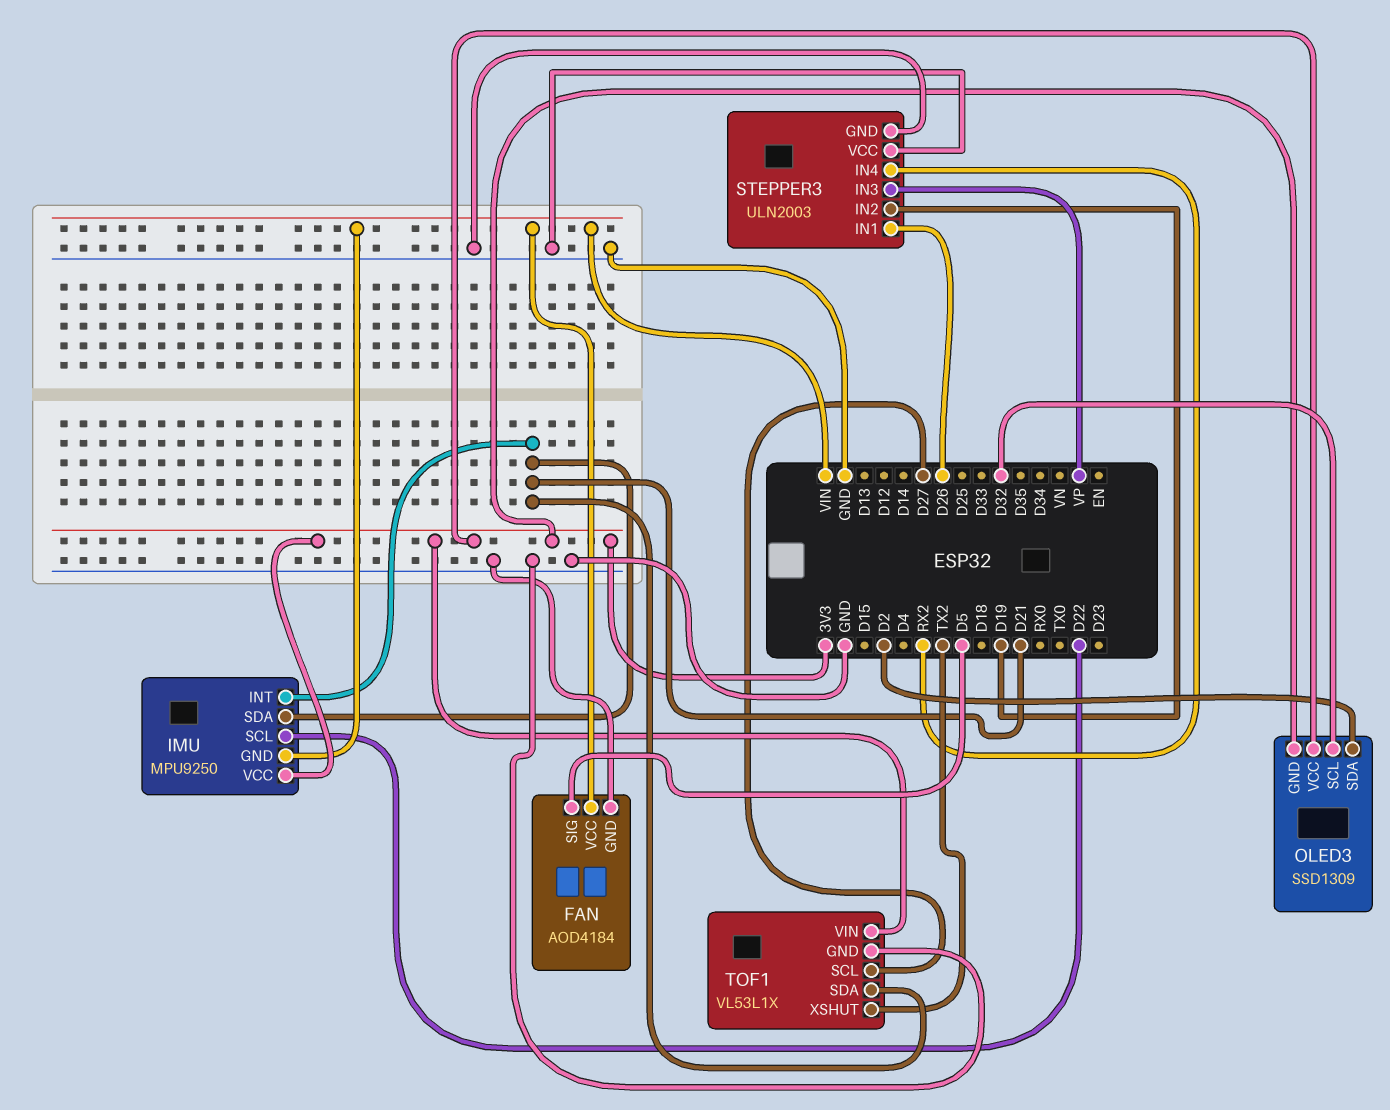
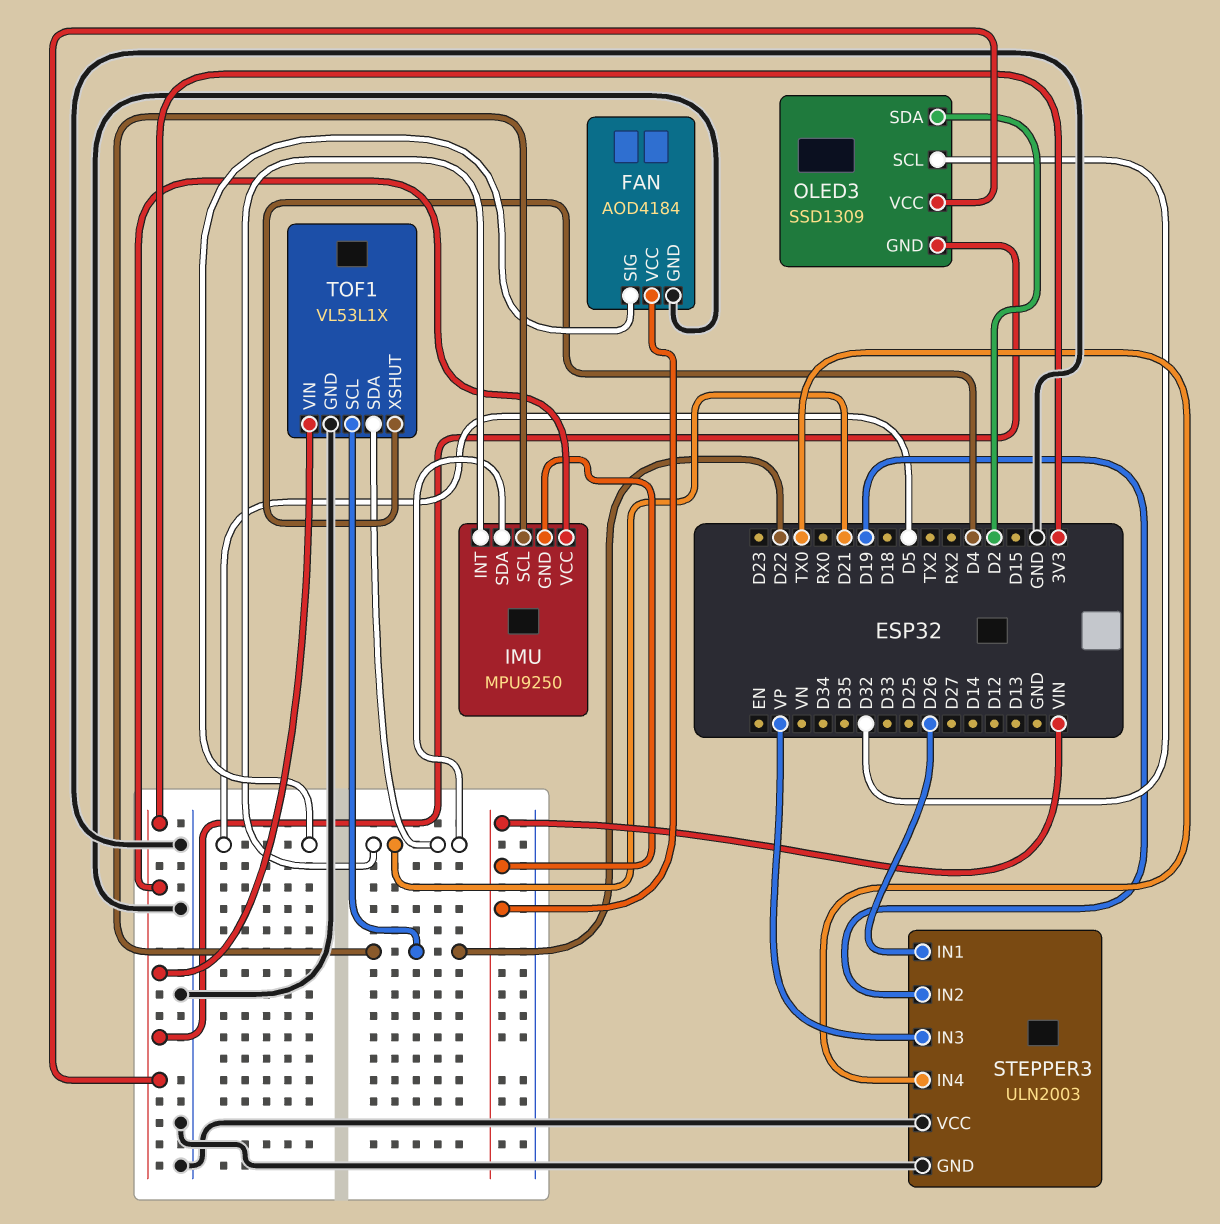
STEPPER3 pin IN4: RX2 -> TX0
TOF1 pin SCL: D27 -> D22
TOF1 pin XSHUT: TX2 -> D4

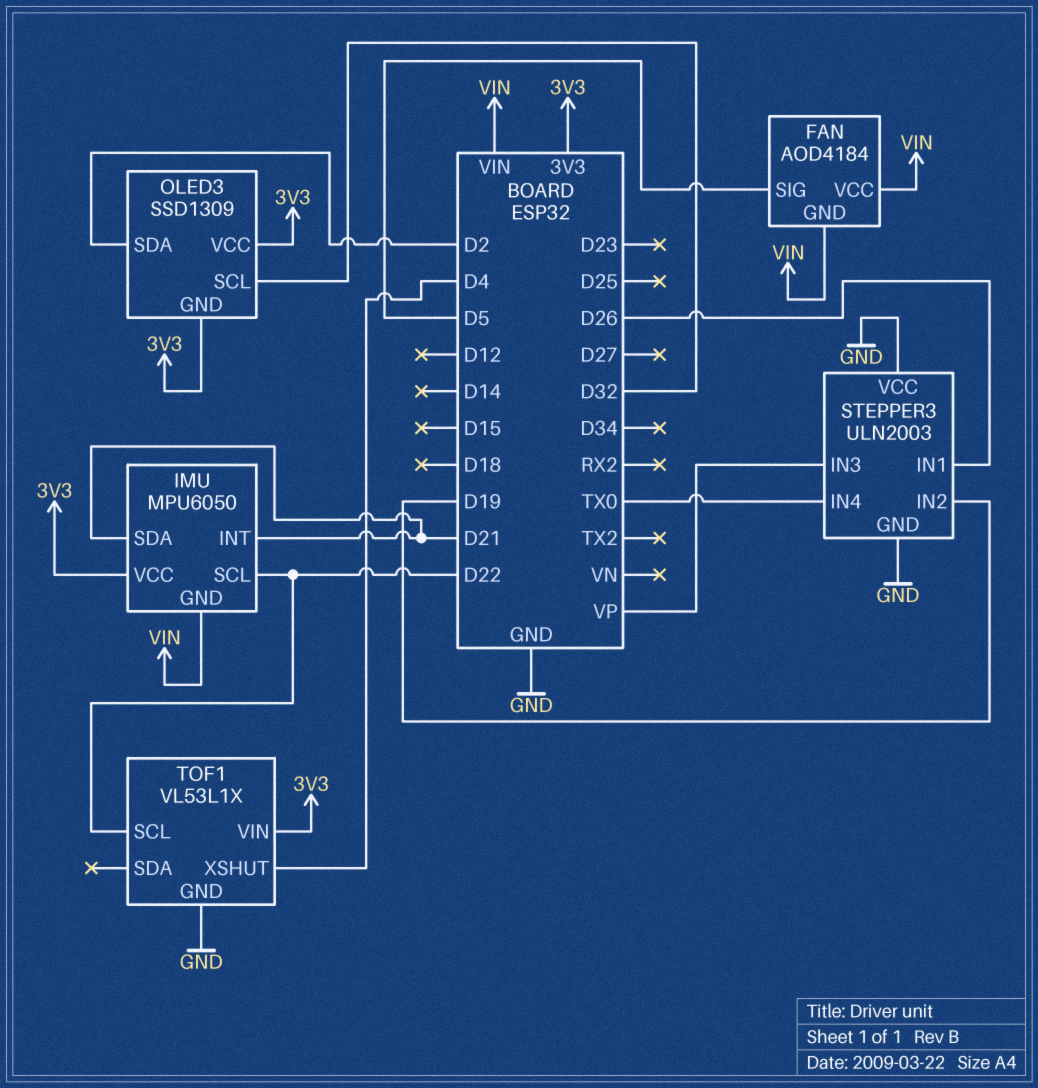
FAN pin GND: GND -> VIN
IMU: MPU9250 -> MPU6050
TOF1 pin SDA: D21 -> none

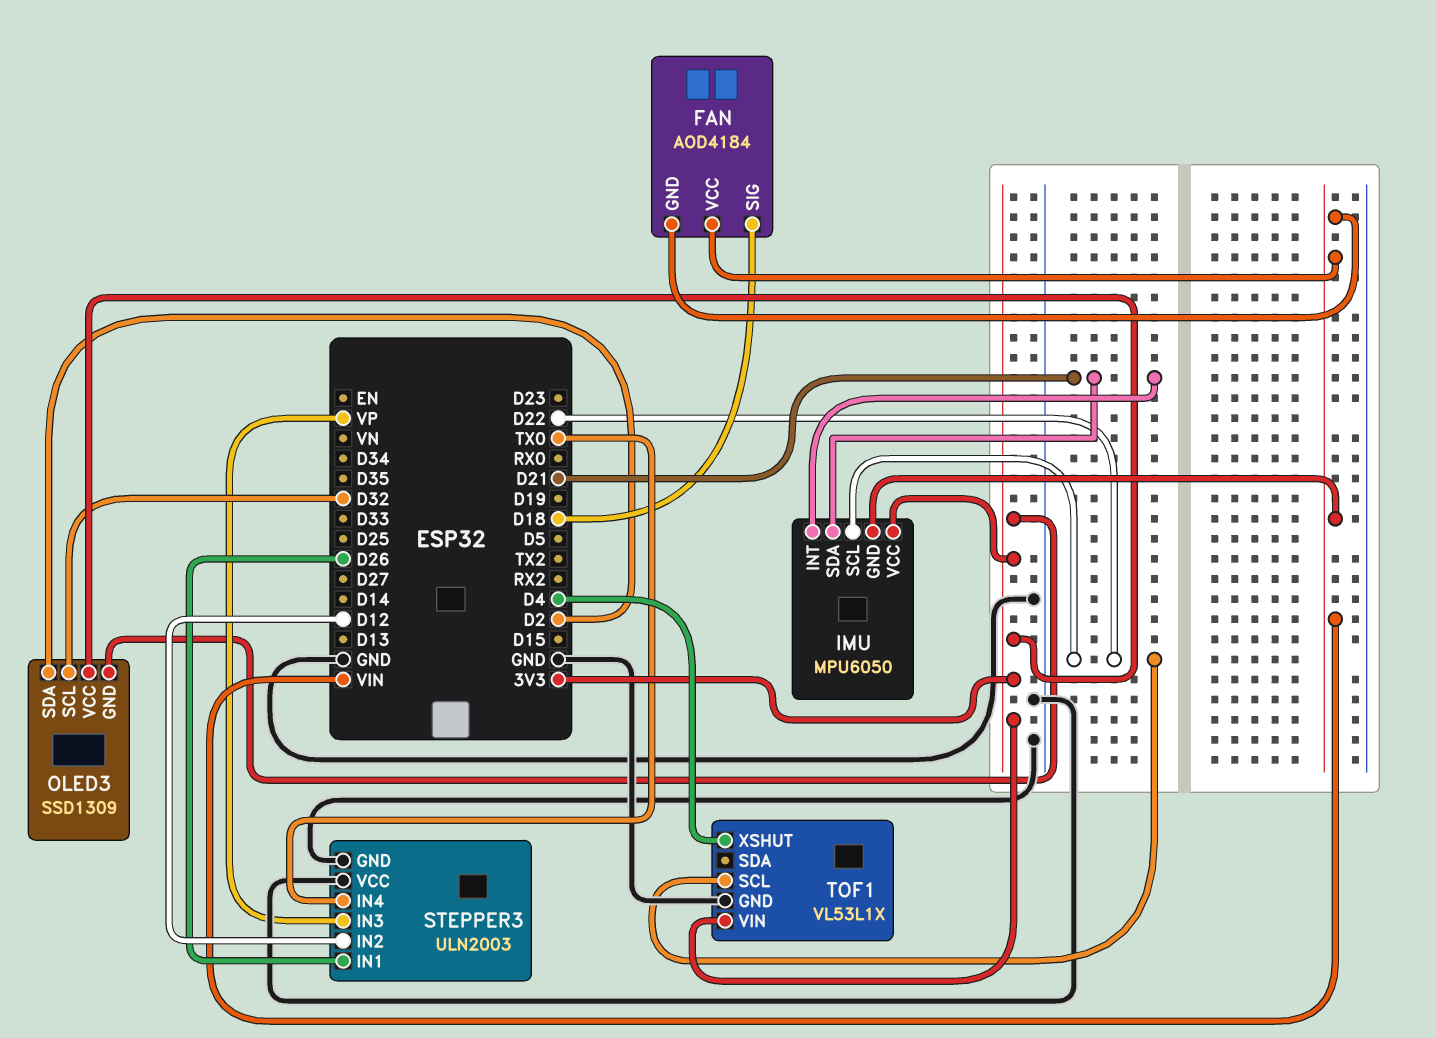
FAN pin SIG: D5 -> D18
STEPPER3 pin IN2: D19 -> D12

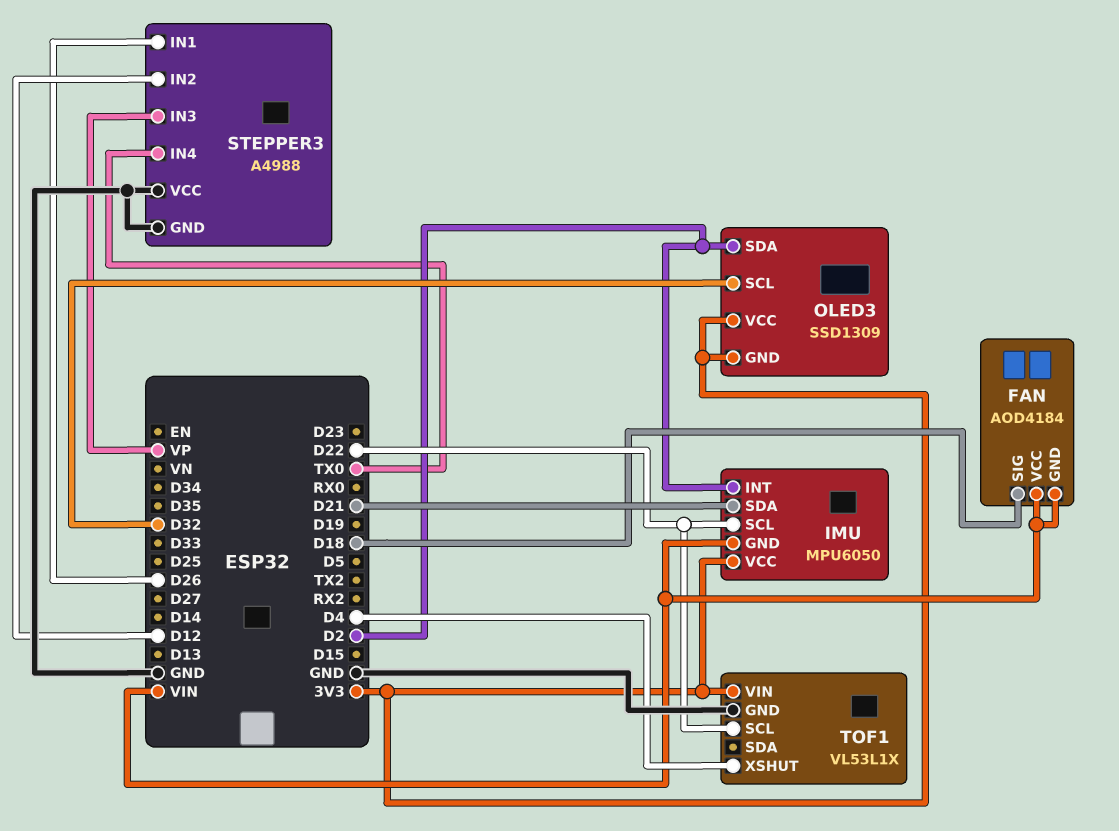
IMU pin INT: D21 -> D2
STEPPER3: ULN2003 -> A4988

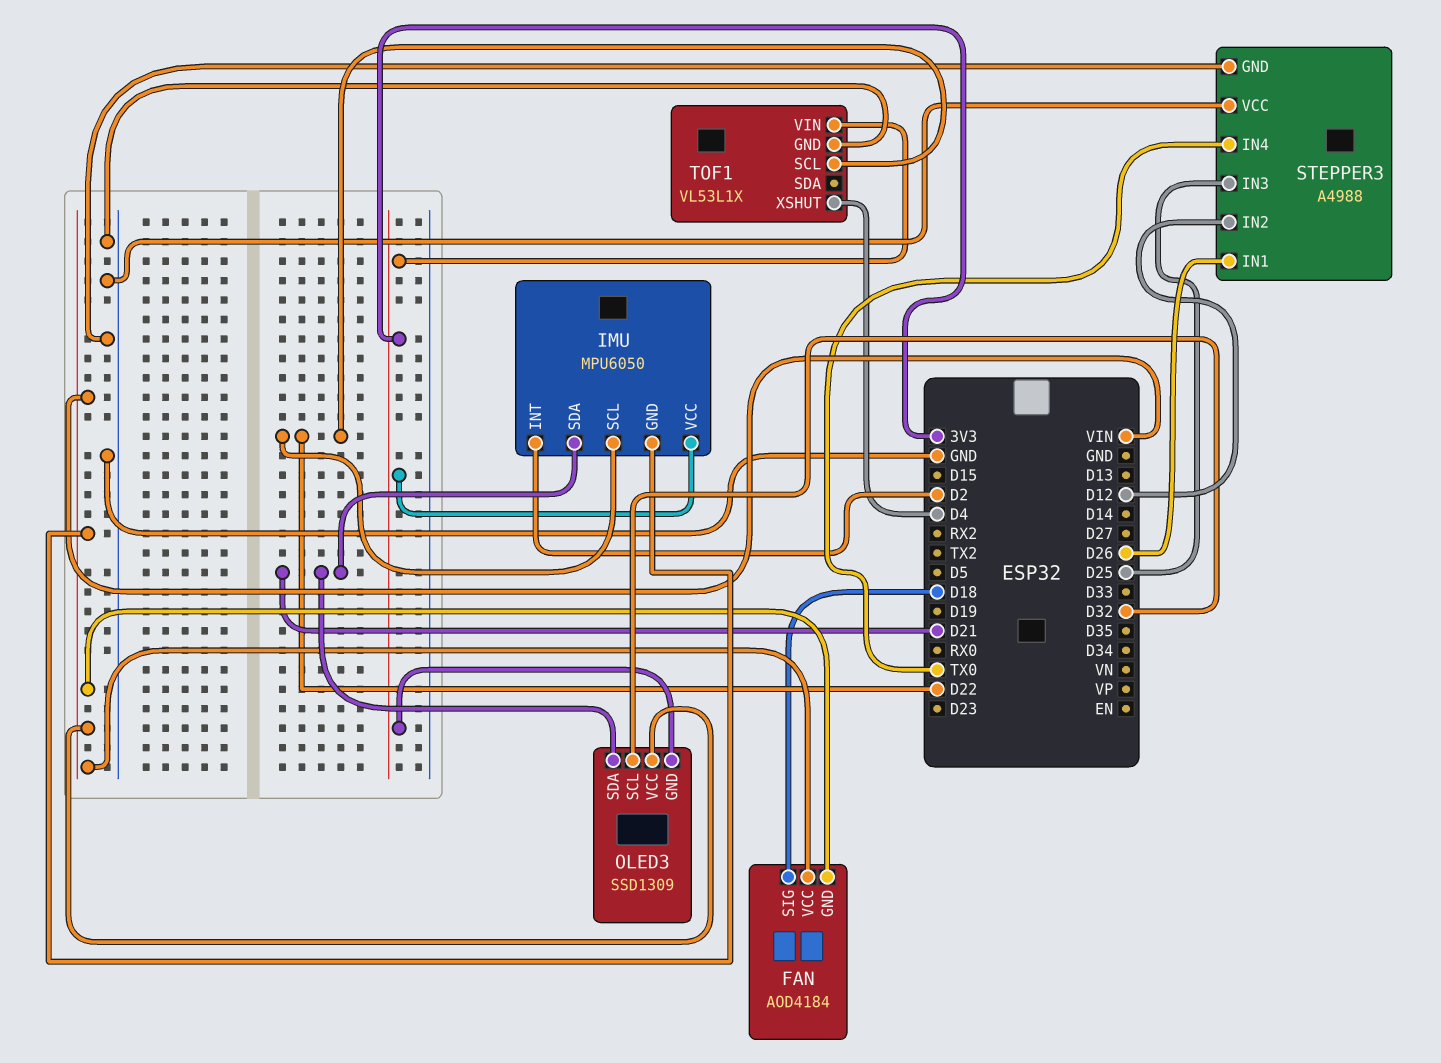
OLED3 pin SDA: D2 -> D21
OLED3 pin VCC: 3V3 -> VIN
STEPPER3 pin IN3: VP -> D25

